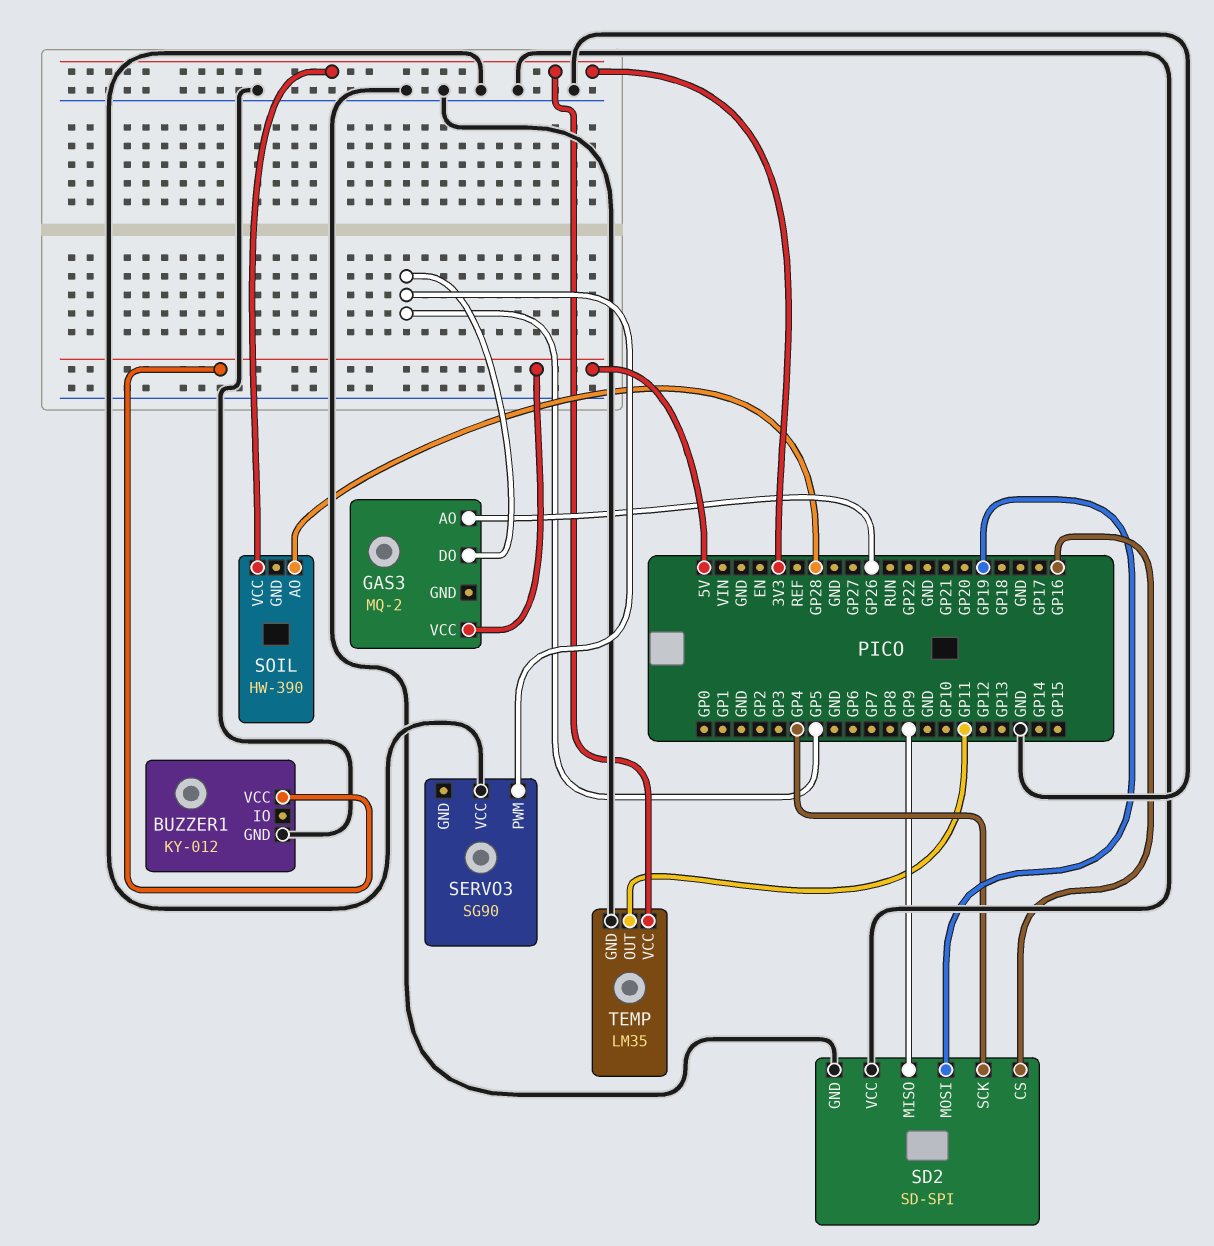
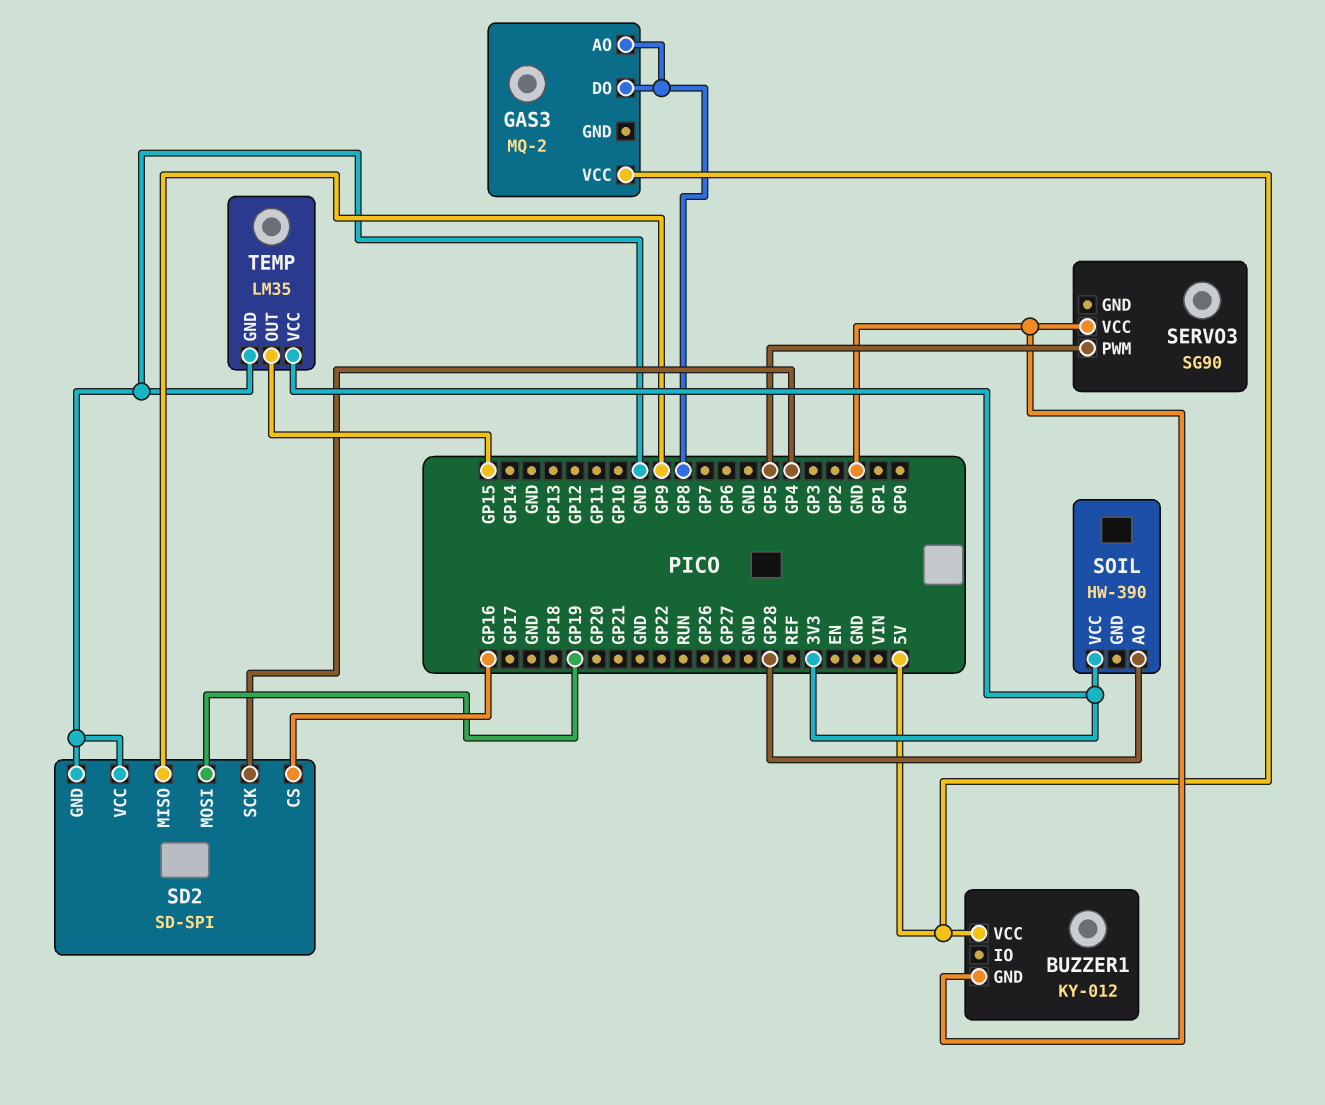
GAS3 pin AO: GP26 -> GP8
GAS3 pin DO: GP5 -> GP8
TEMP pin OUT: GP11 -> GP15

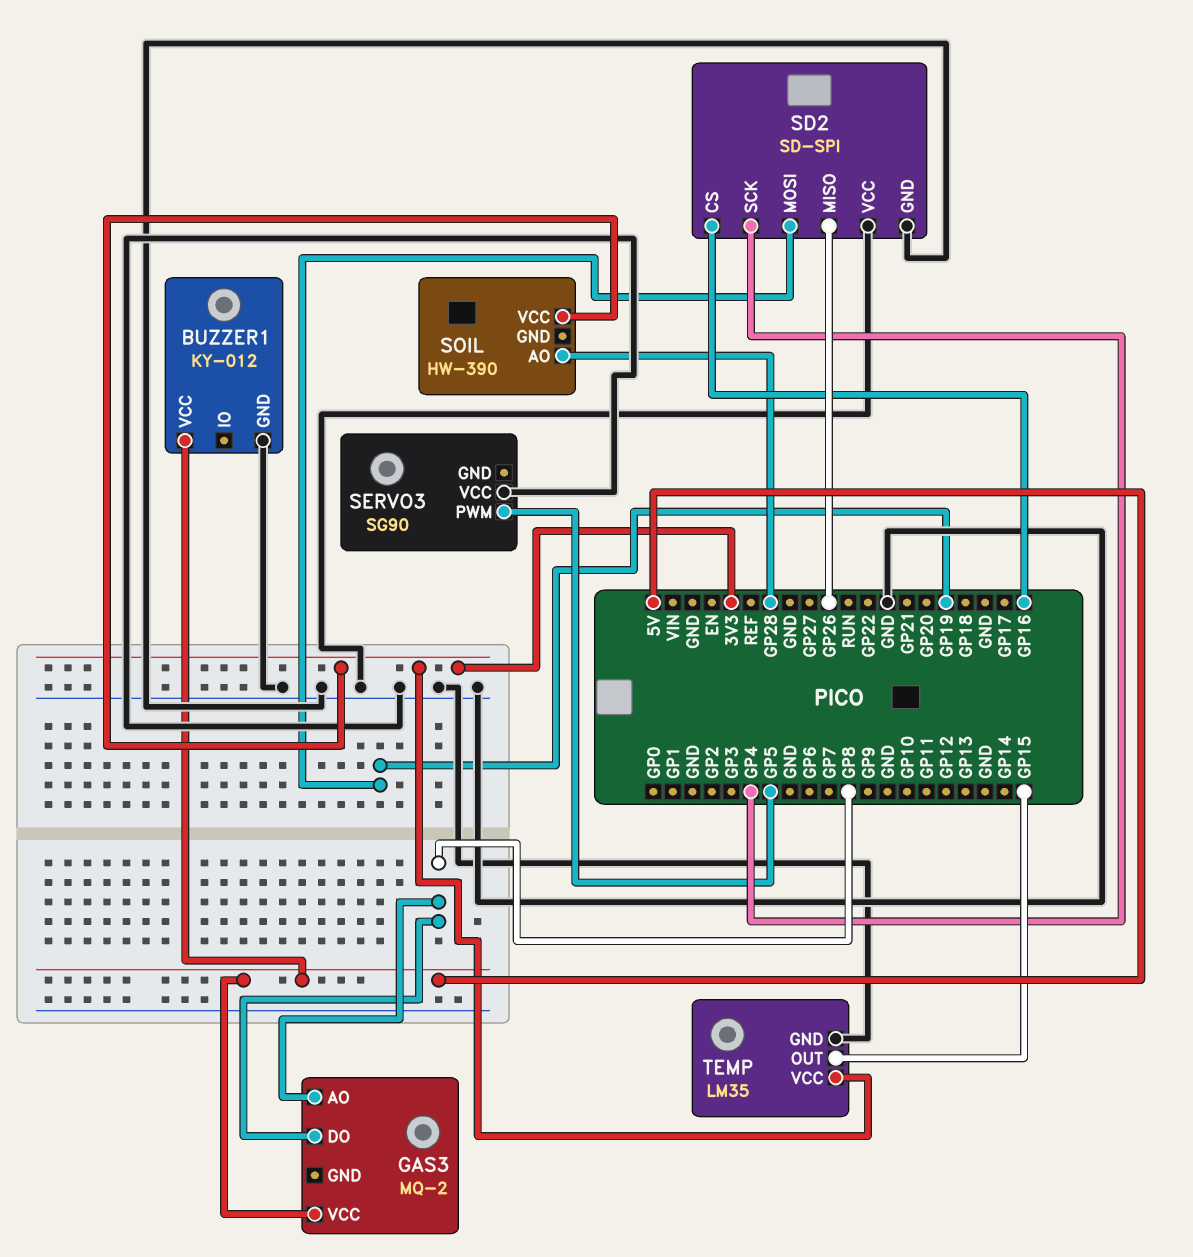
SD2 pin MISO: GP9 -> GP26

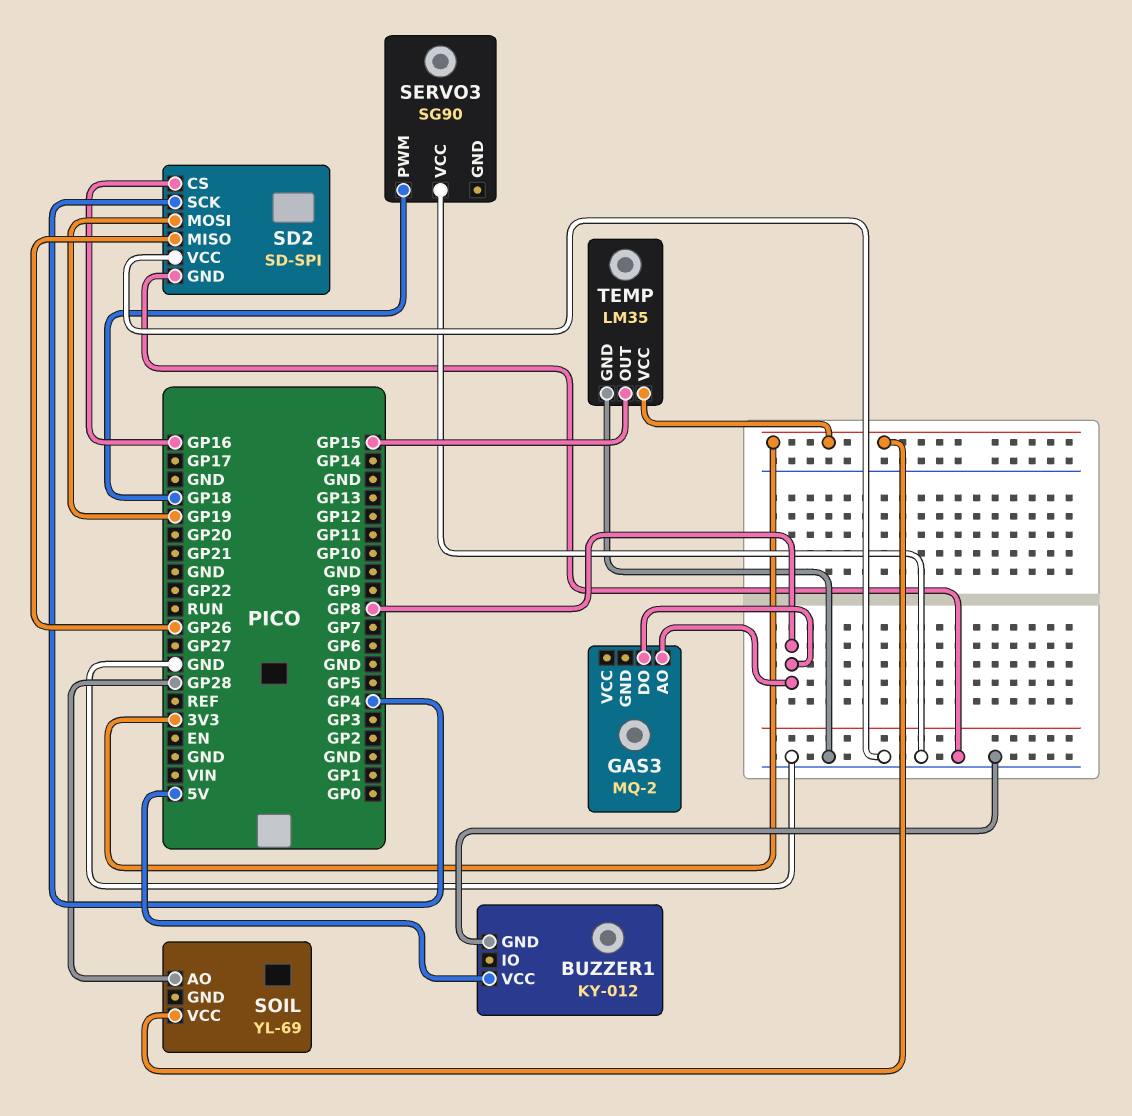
GAS3 pin VCC: 5V -> none
SERVO3 pin PWM: GP5 -> GP18
SOIL: HW-390 -> YL-69

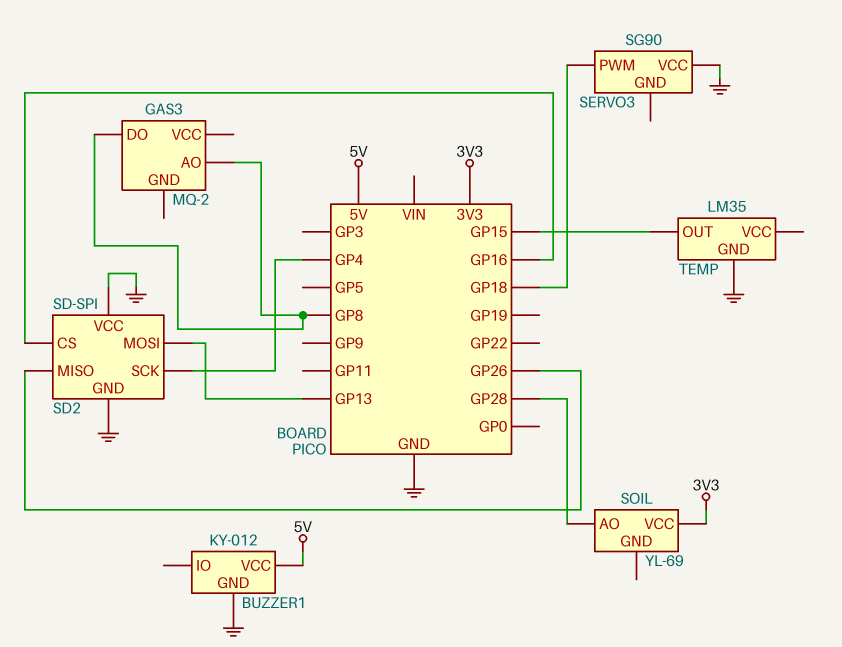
SD2 pin MOSI: GP19 -> GP13
TEMP pin VCC: 3V3 -> none

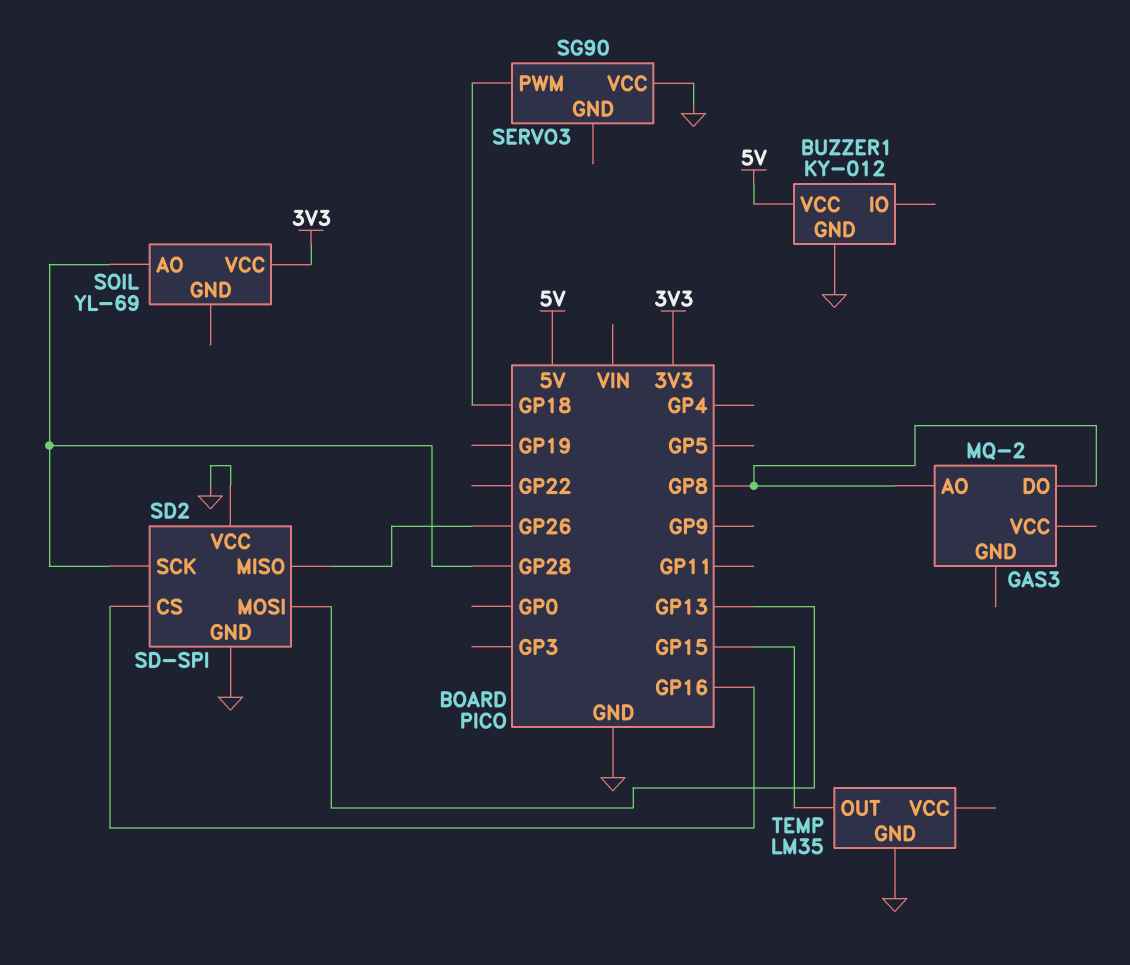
SD2 pin SCK: GP4 -> GP28

